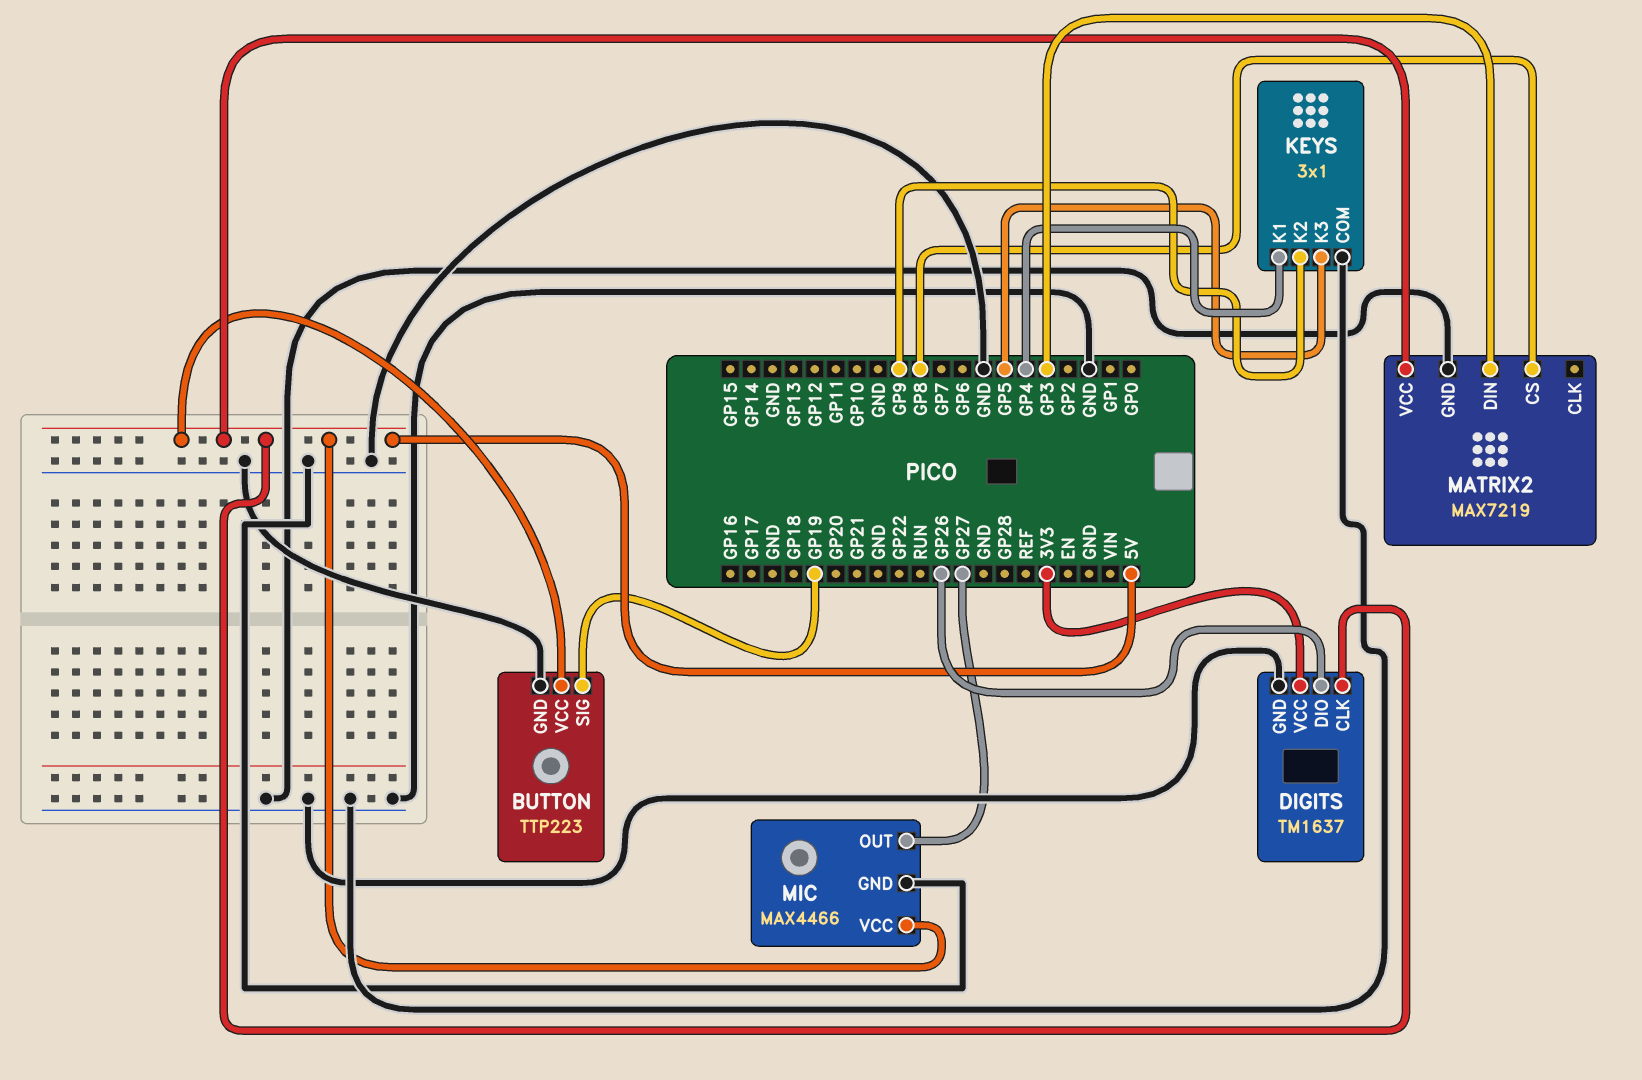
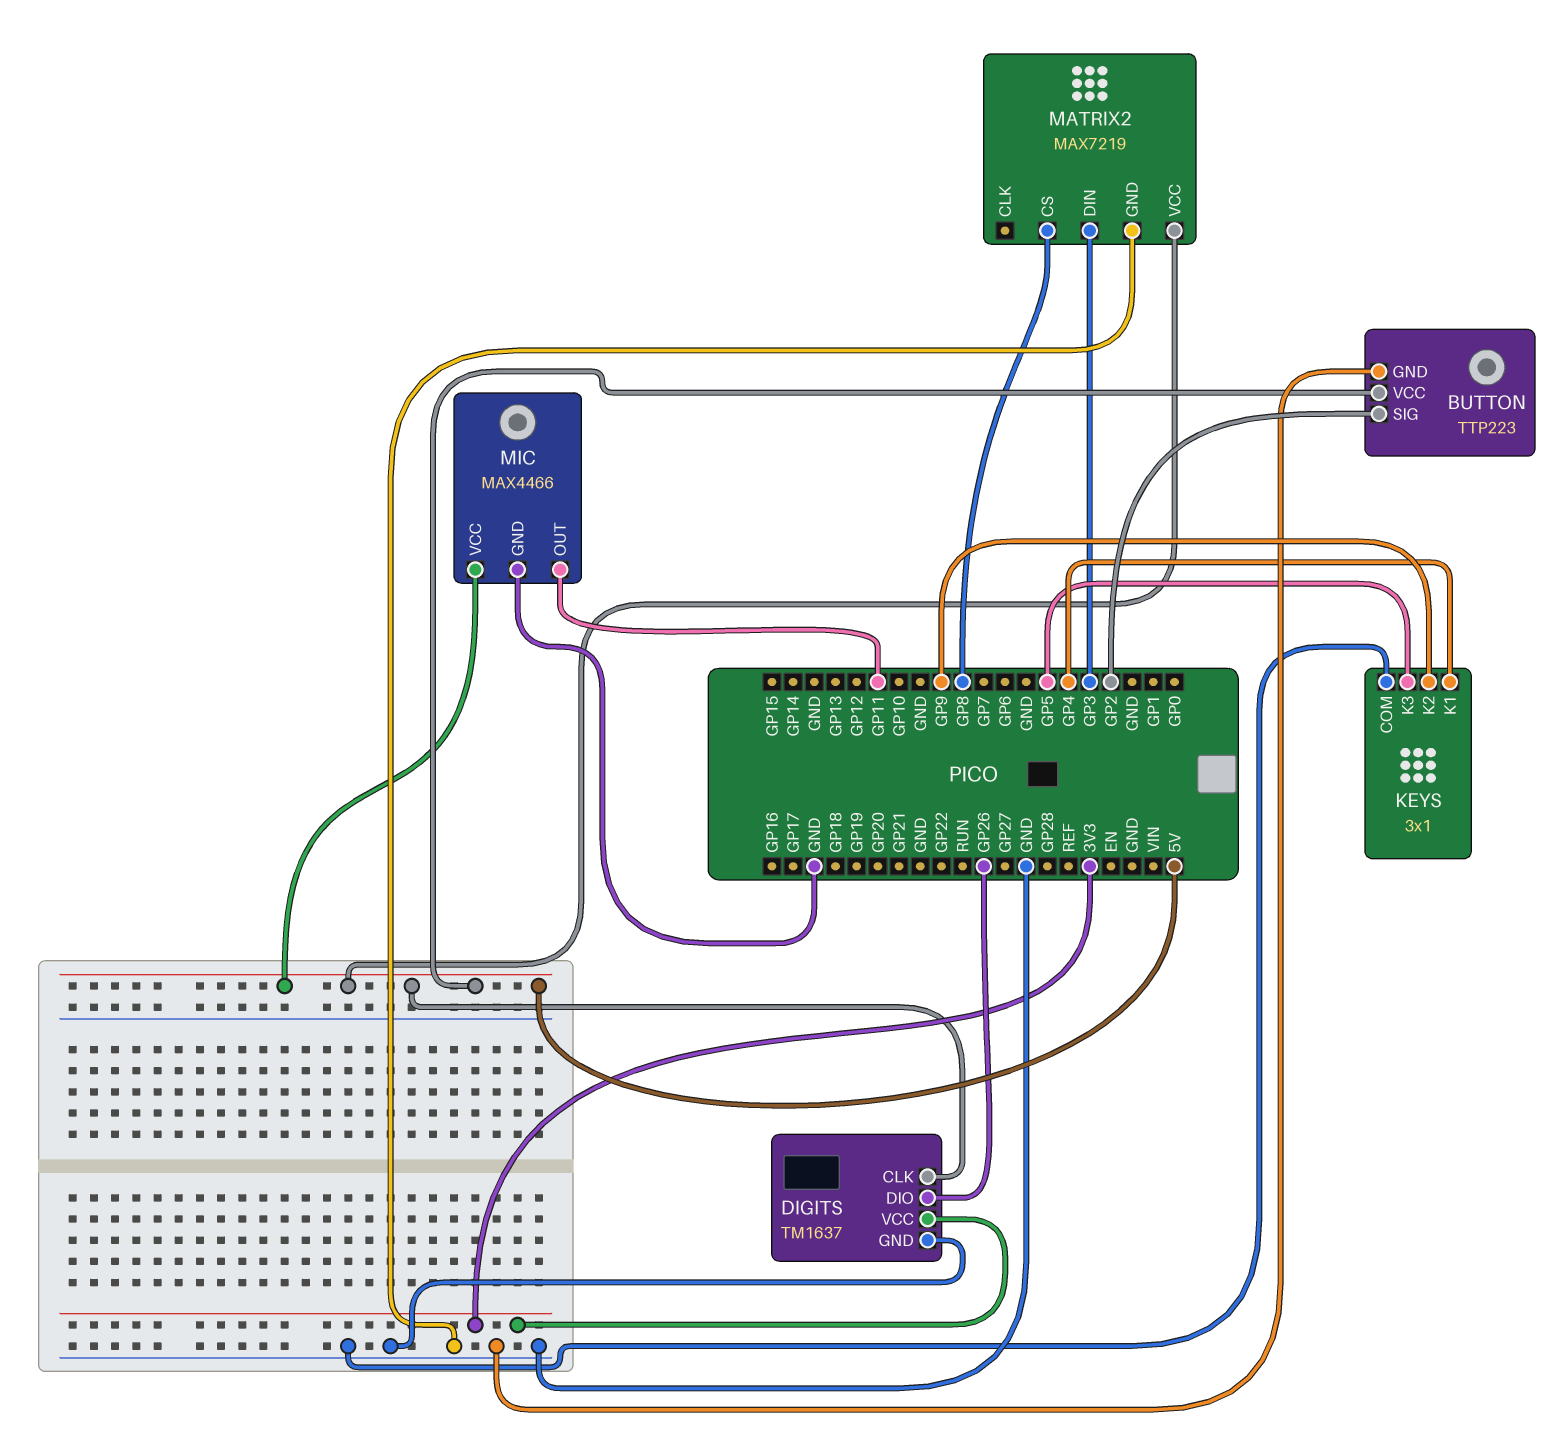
BUTTON pin SIG: GP19 -> GP2
MIC pin OUT: GP27 -> GP11

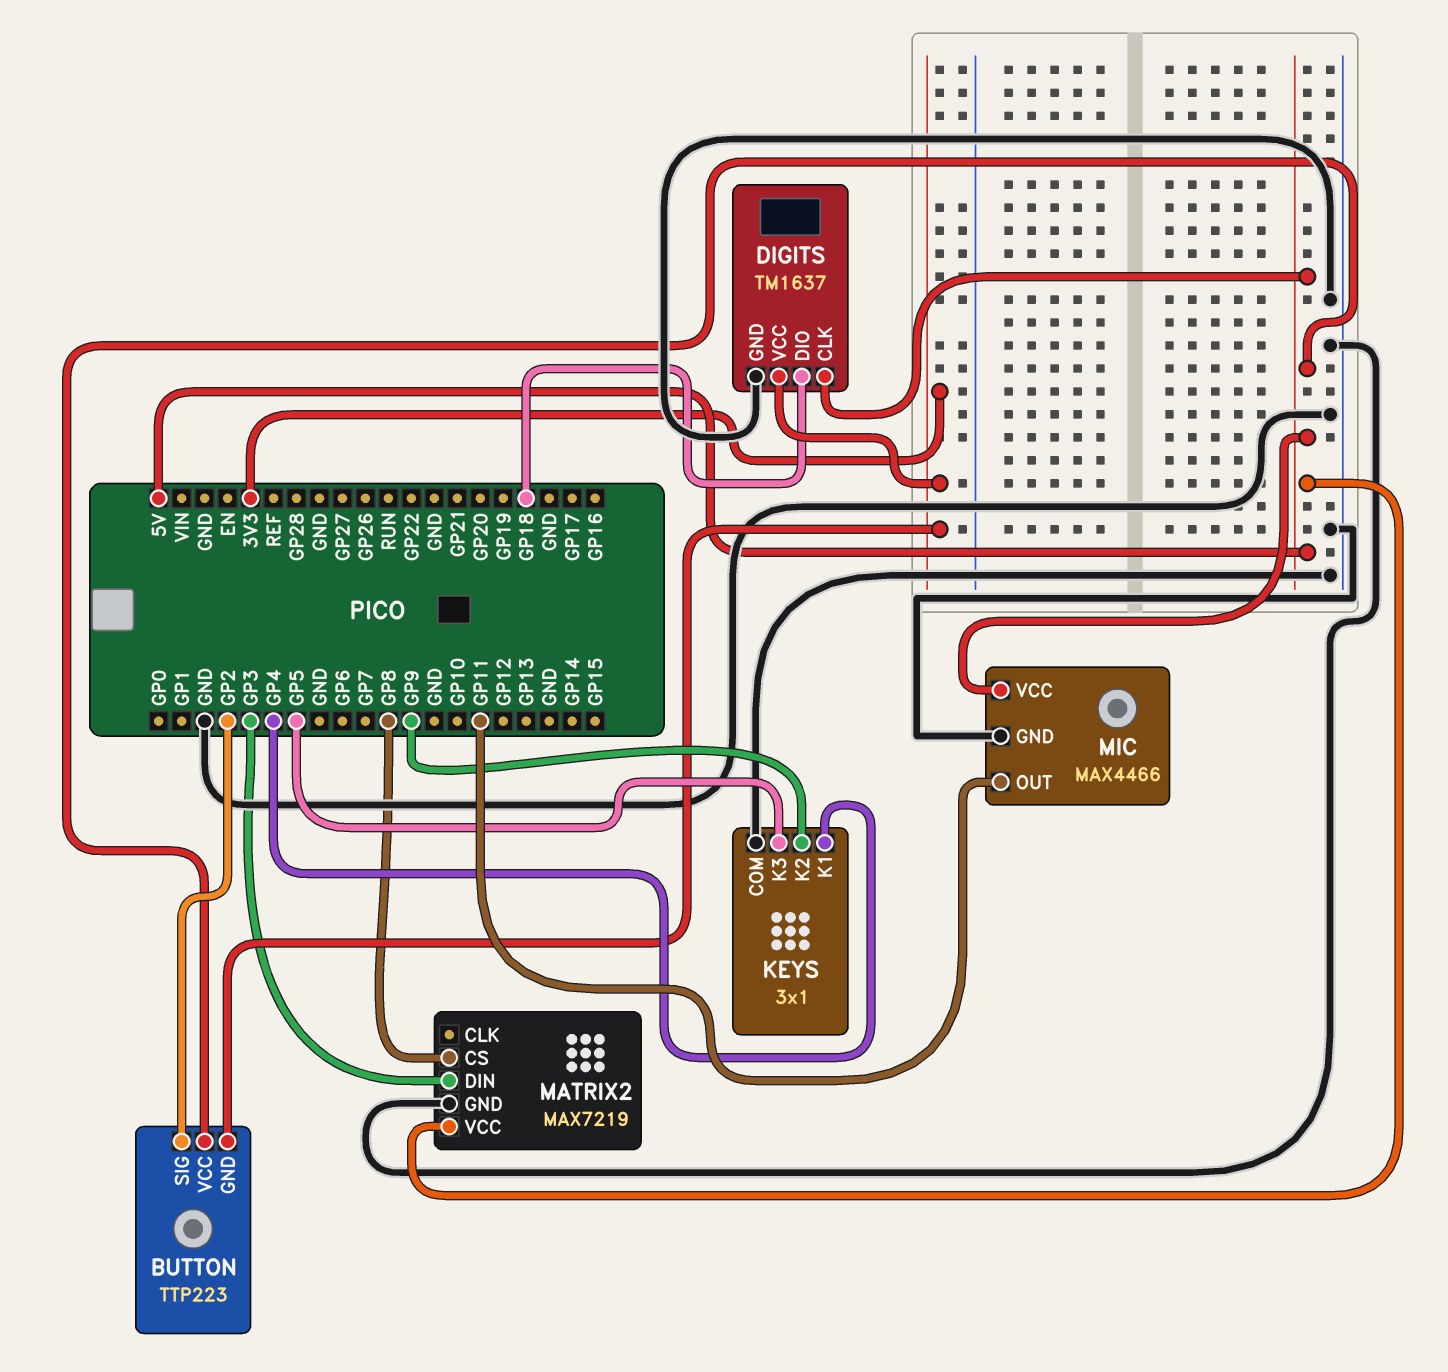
BUTTON pin GND: GND -> 3V3
DIGITS pin DIO: GP26 -> GP18

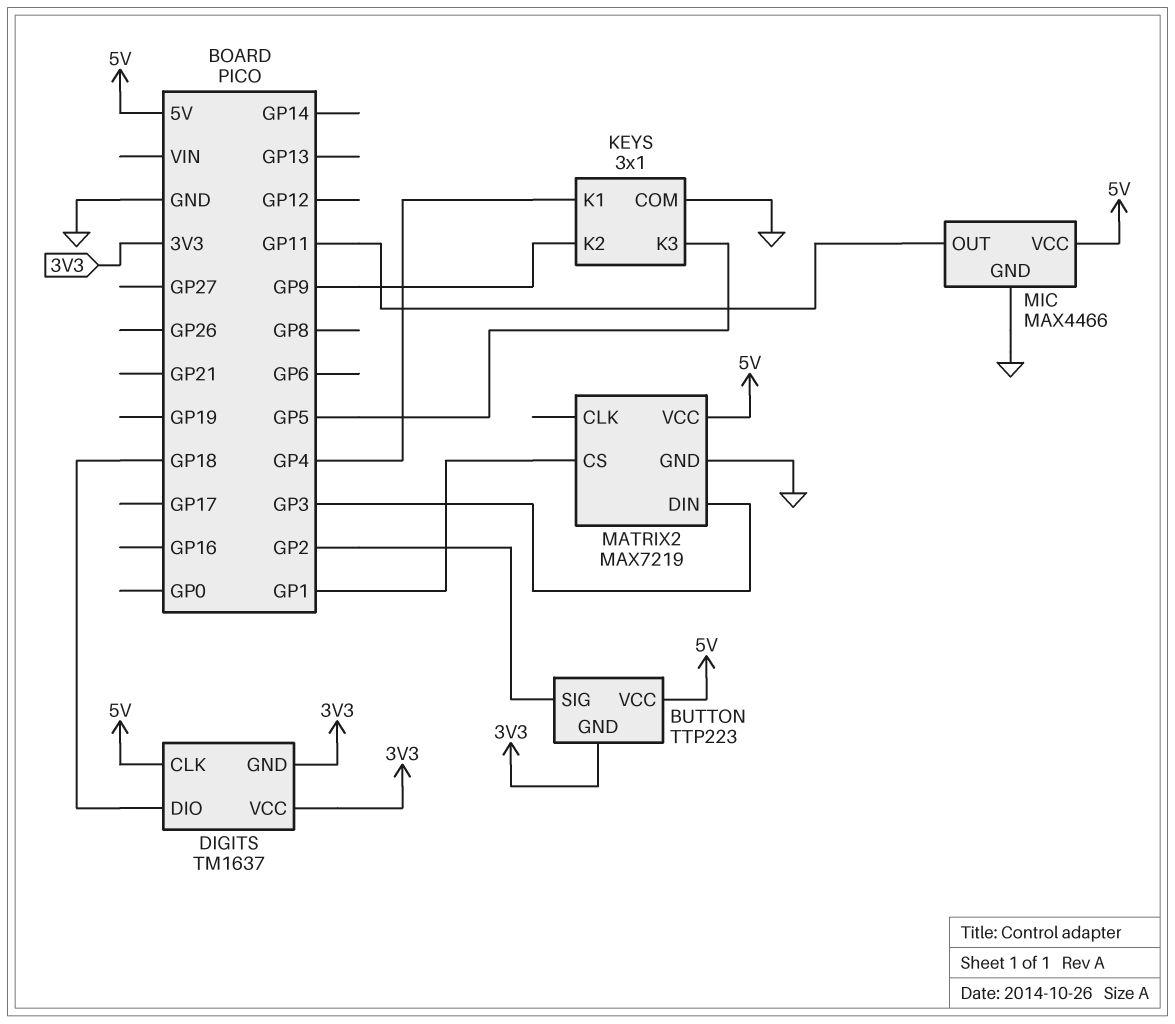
DIGITS pin GND: GND -> 3V3
MATRIX2 pin CS: GP8 -> GP1

